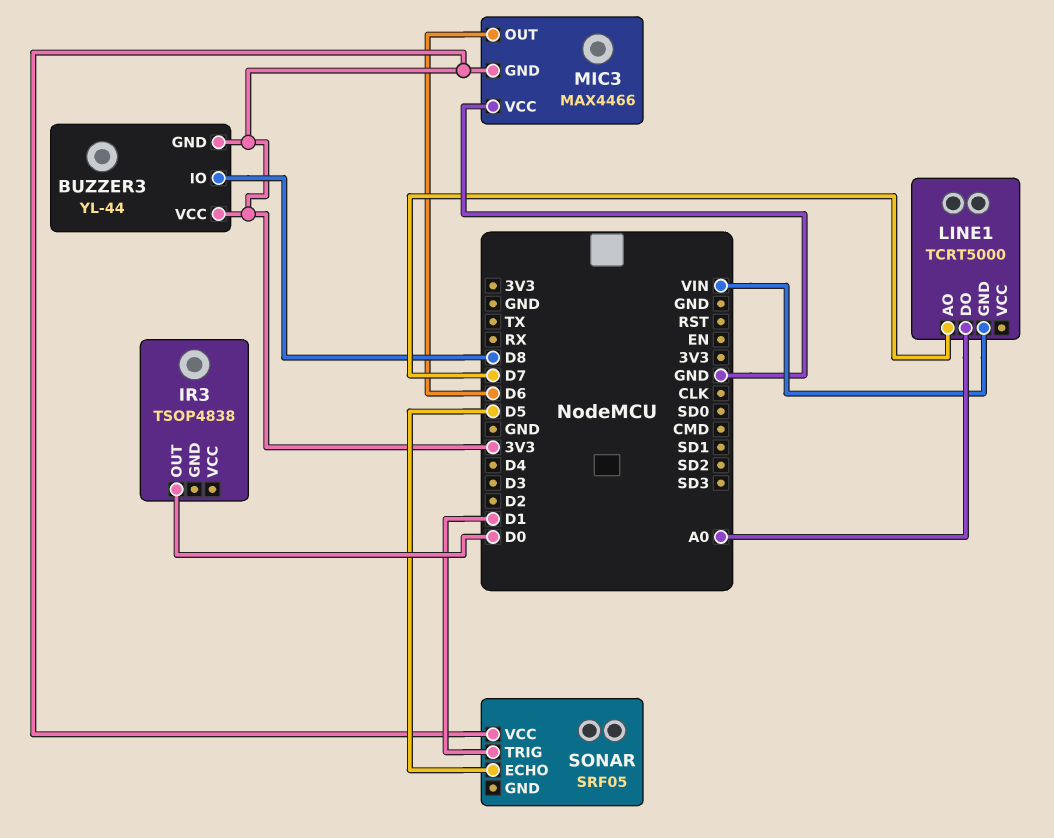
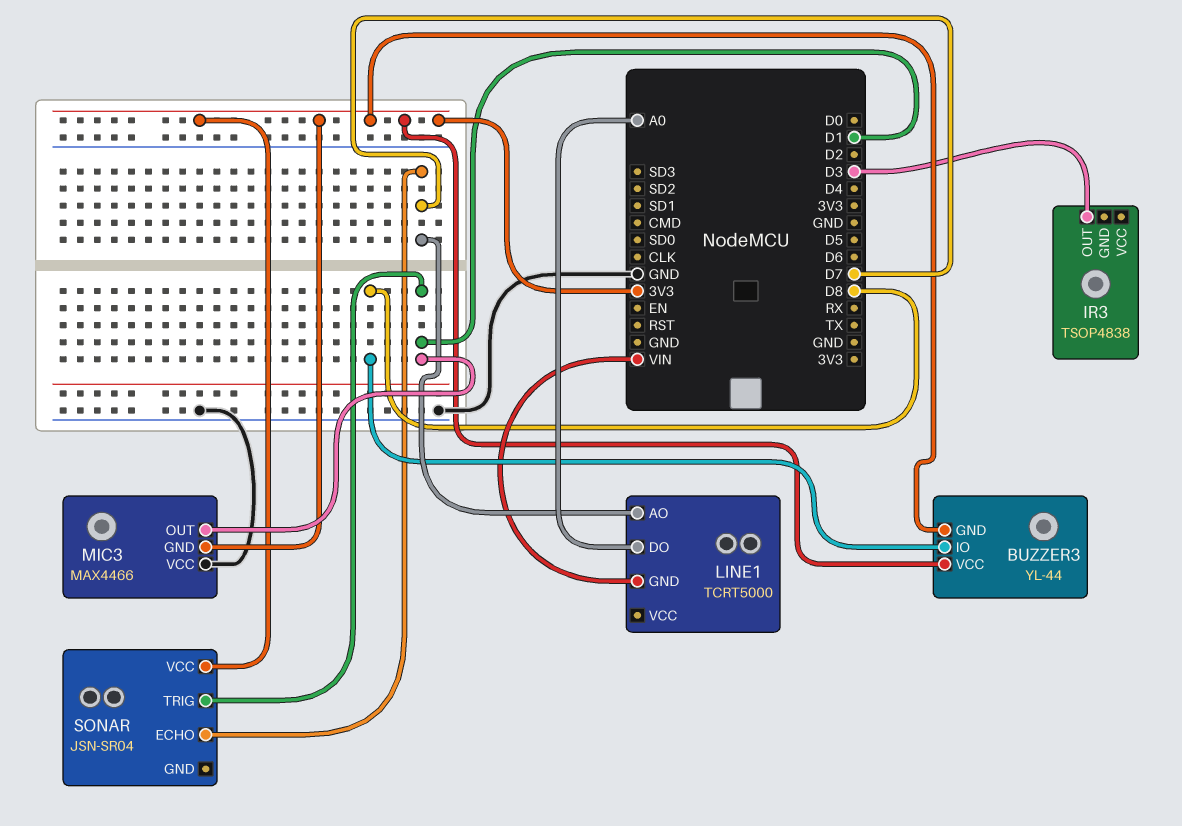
IR3 pin OUT: D0 -> D3
MIC3 pin OUT: D6 -> D1
SONAR: SRF05 -> JSN-SR04
SONAR pin ECHO: D5 -> D7

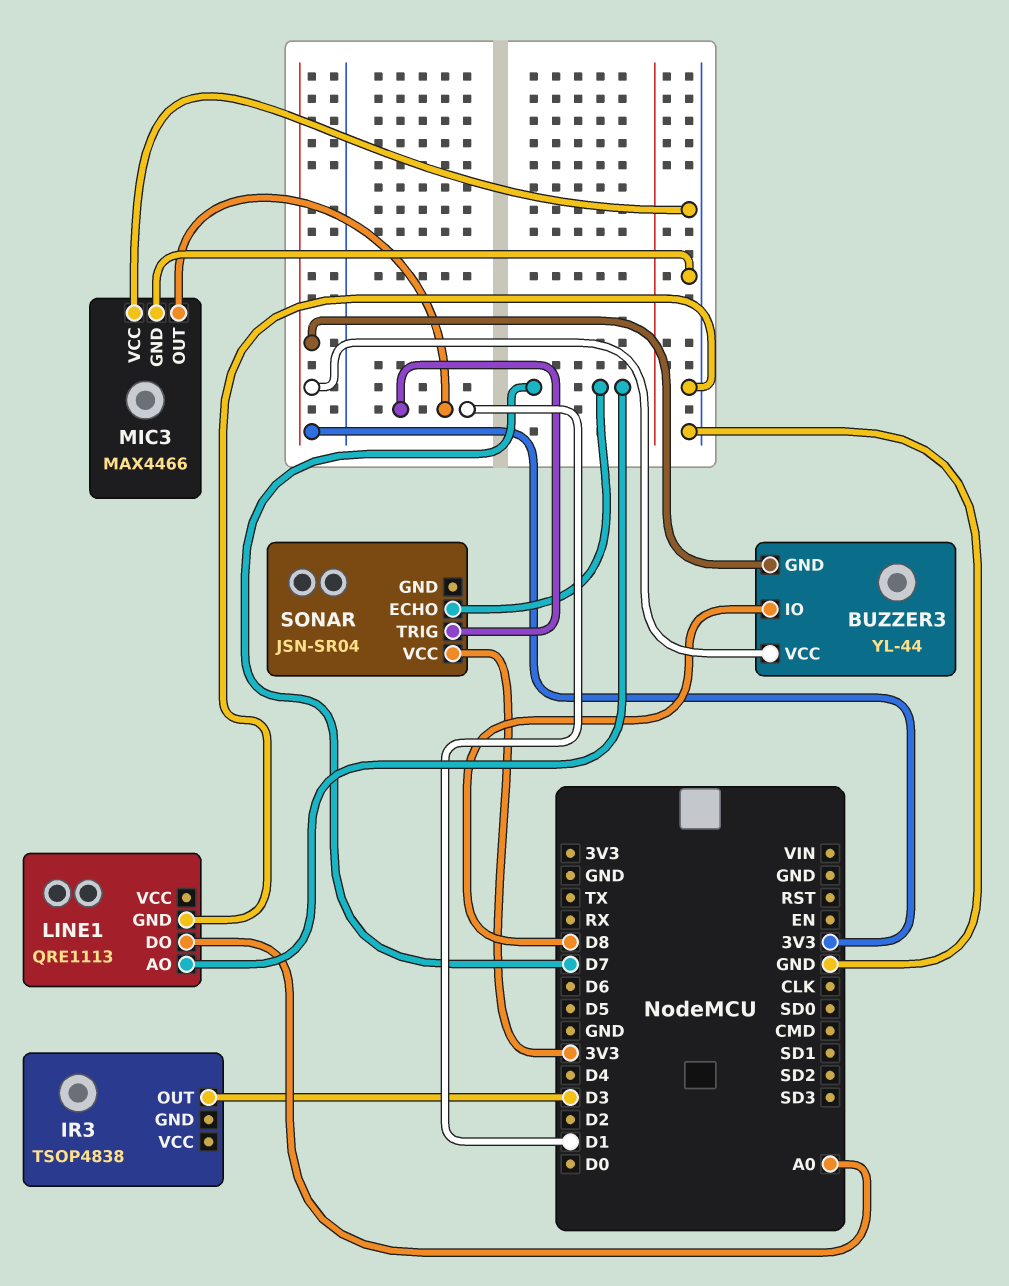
LINE1: TCRT5000 -> QRE1113
LINE1 pin GND: VIN -> GND
MIC3 pin GND: 3V3 -> GND

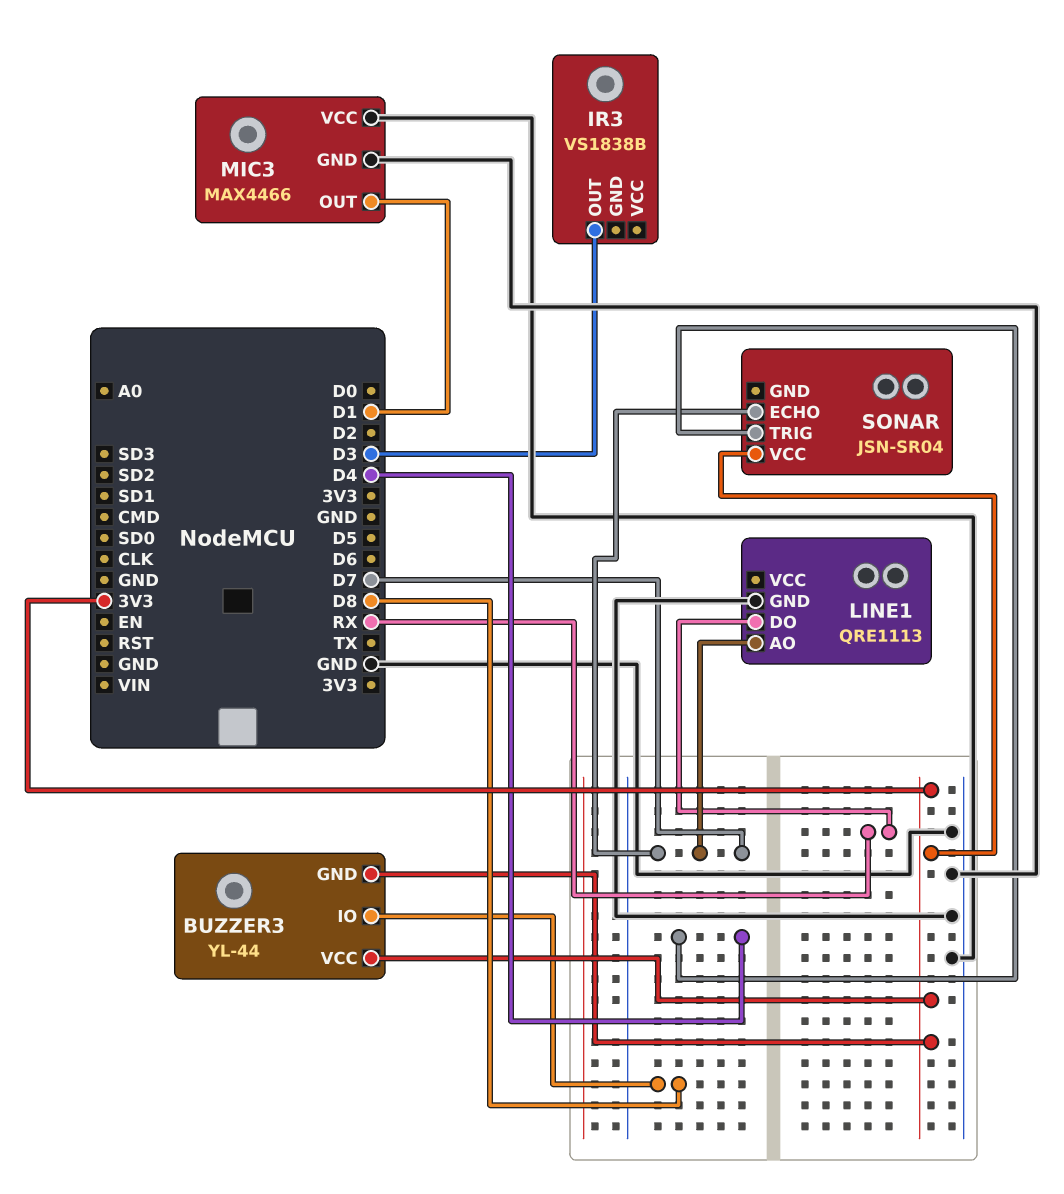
IR3: TSOP4838 -> VS1838B
LINE1 pin DO: A0 -> RX
SONAR pin TRIG: D1 -> D4

